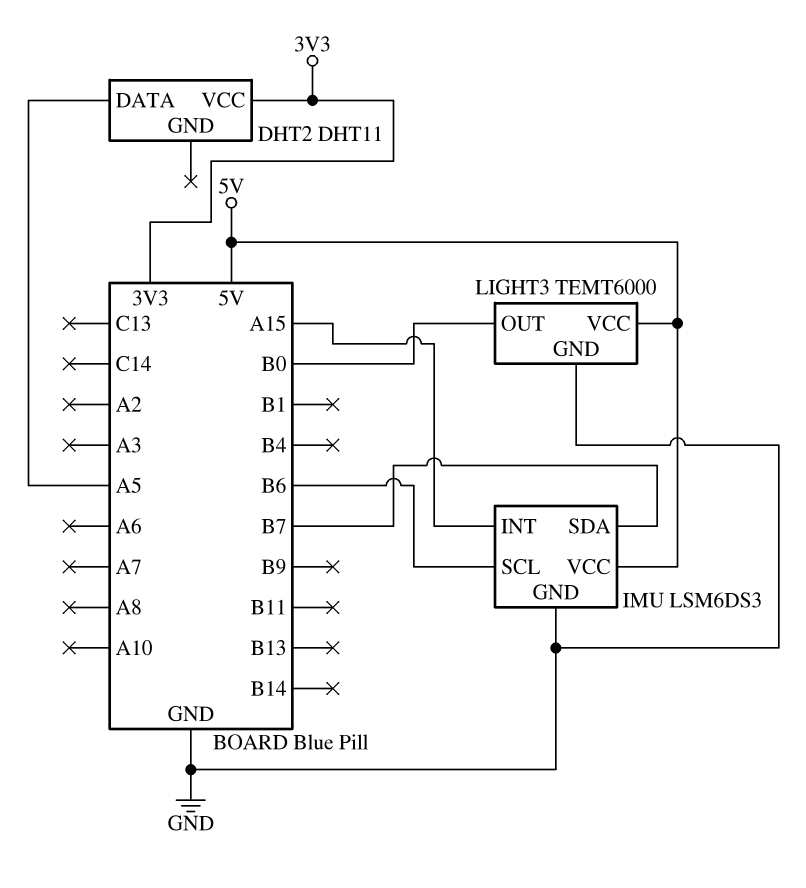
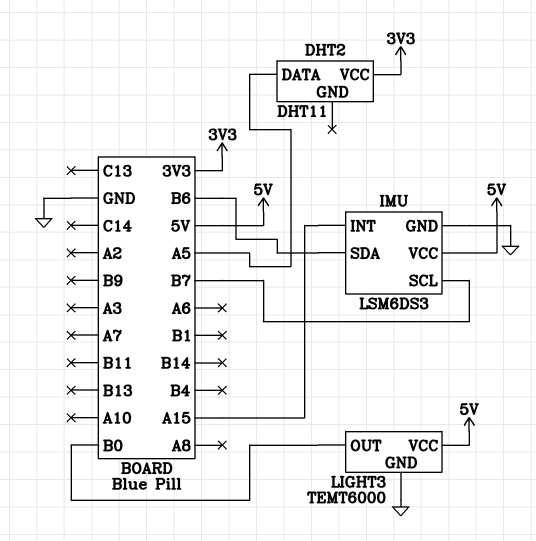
IMU pin SCL: B6 -> B7
IMU pin SDA: B7 -> B6

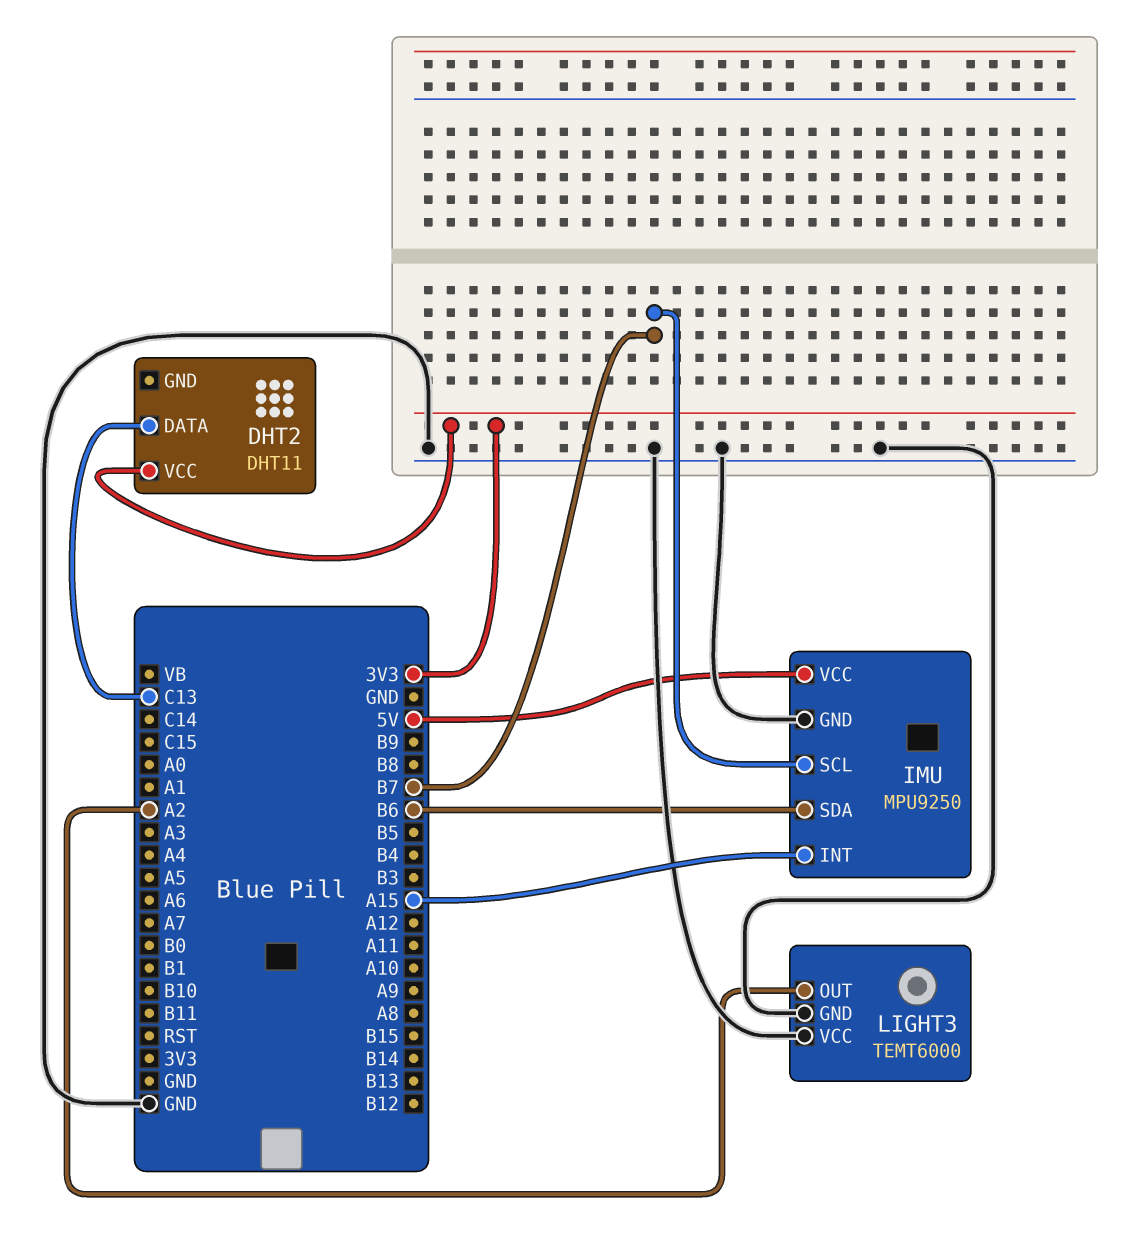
DHT2 pin DATA: A5 -> C13
IMU: LSM6DS3 -> MPU9250
LIGHT3 pin OUT: B0 -> A2
LIGHT3 pin VCC: 5V -> GND

